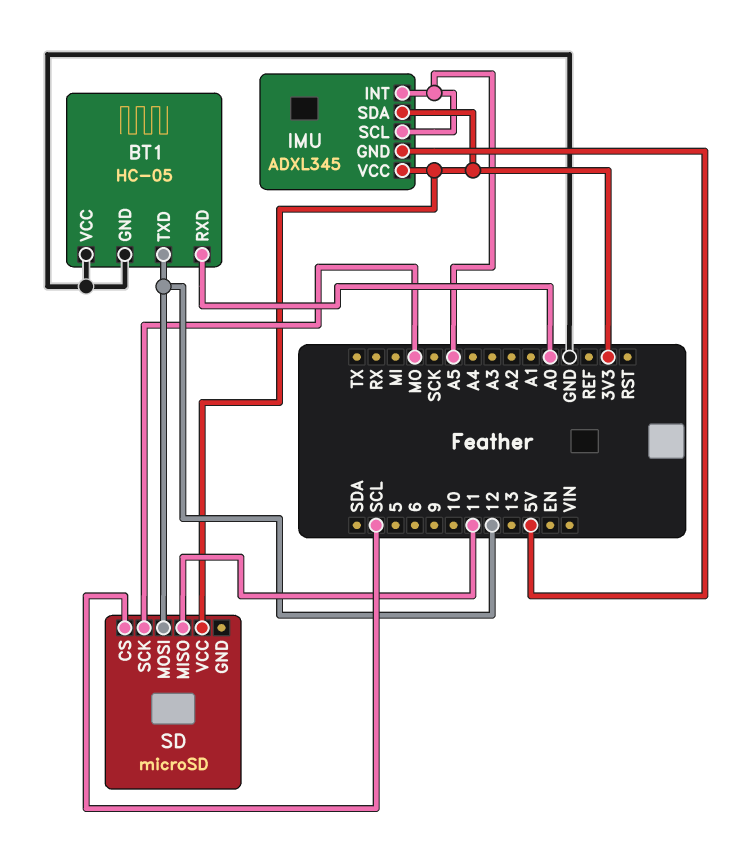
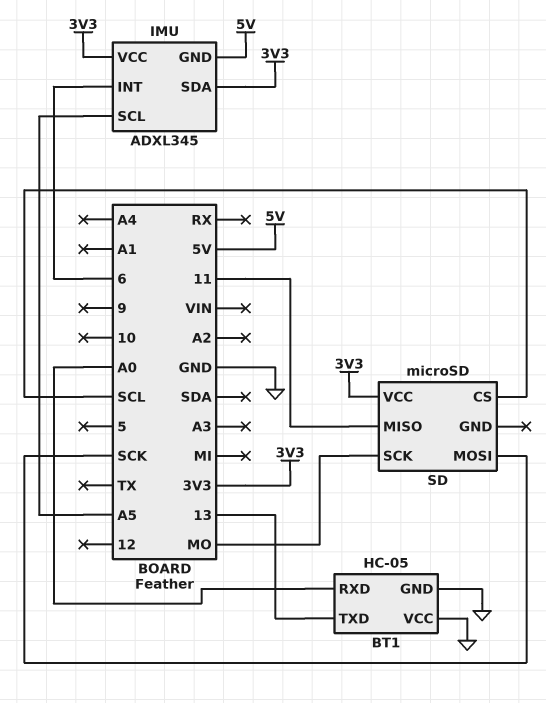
BT1 pin TXD: 12 -> 13
IMU pin INT: A5 -> 6
SD pin MOSI: 12 -> SCK

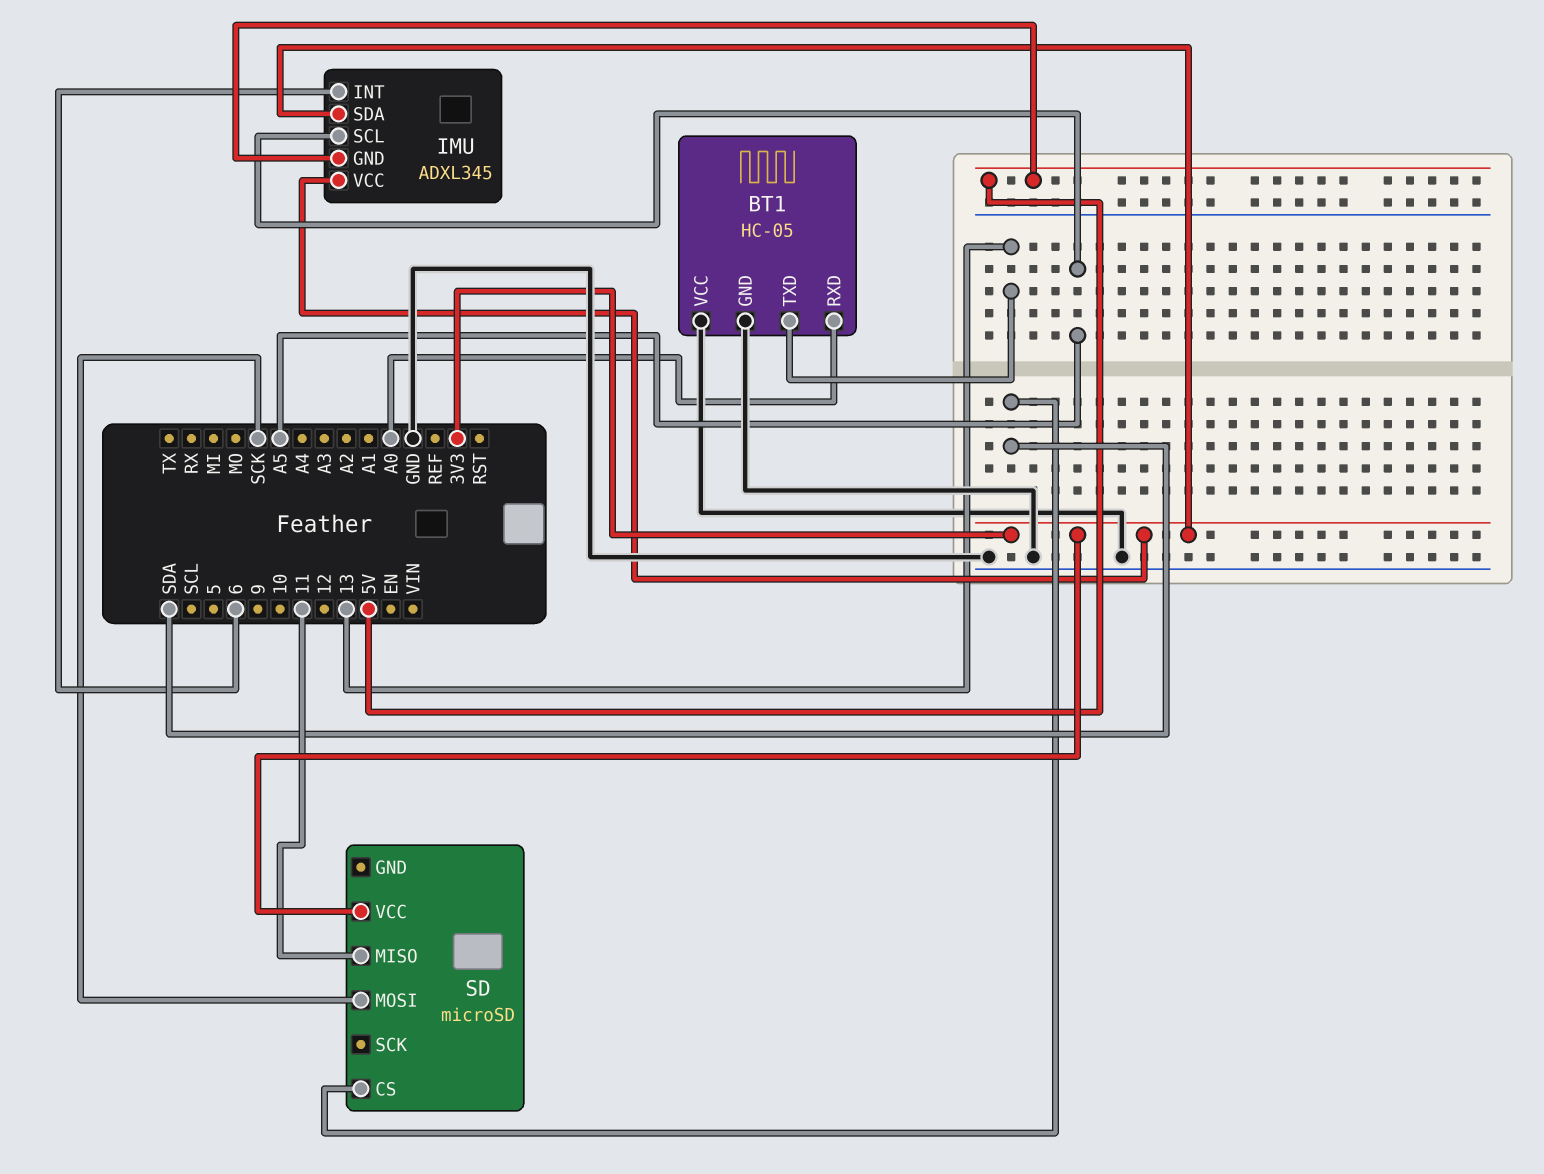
SD pin CS: SCL -> SDA
SD pin SCK: MO -> none

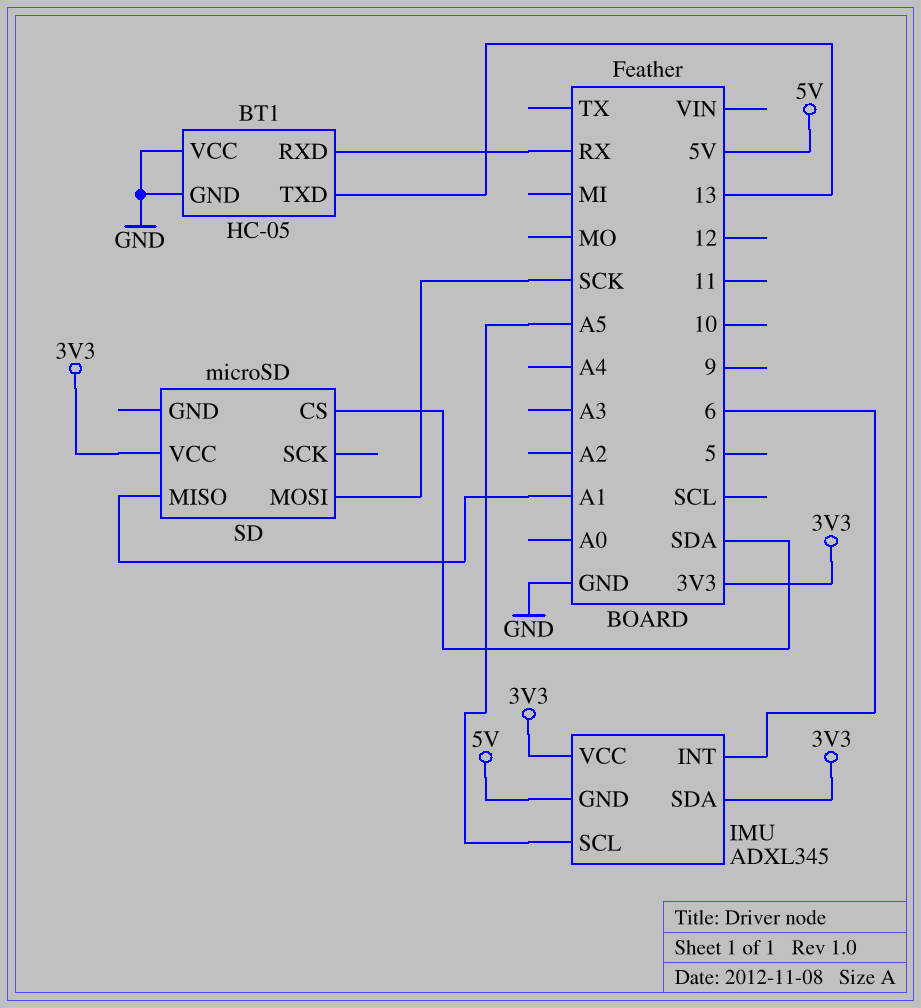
BT1 pin RXD: A0 -> RX
SD pin MISO: 11 -> A1

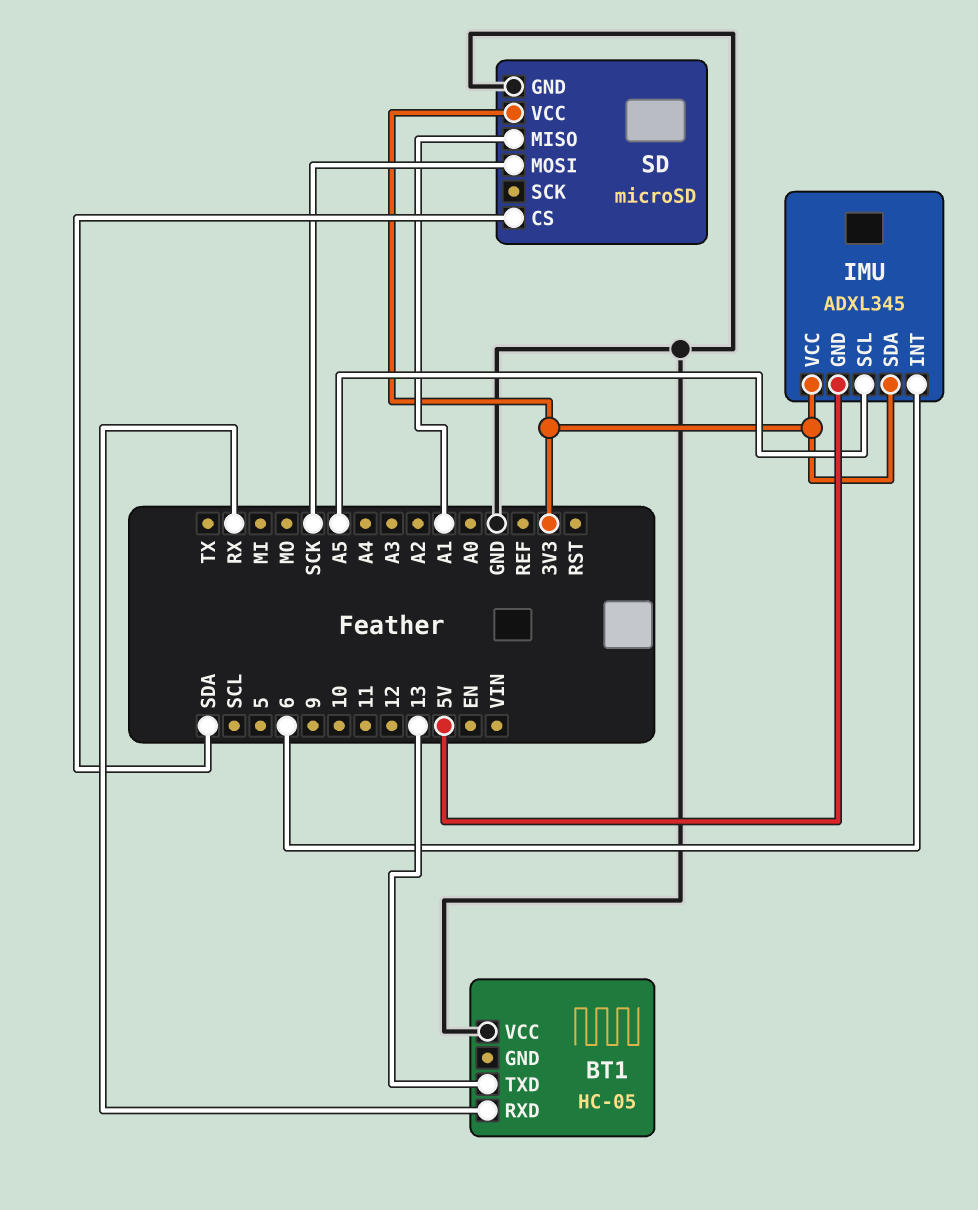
BT1 pin GND: GND -> none
SD pin GND: none -> GND

